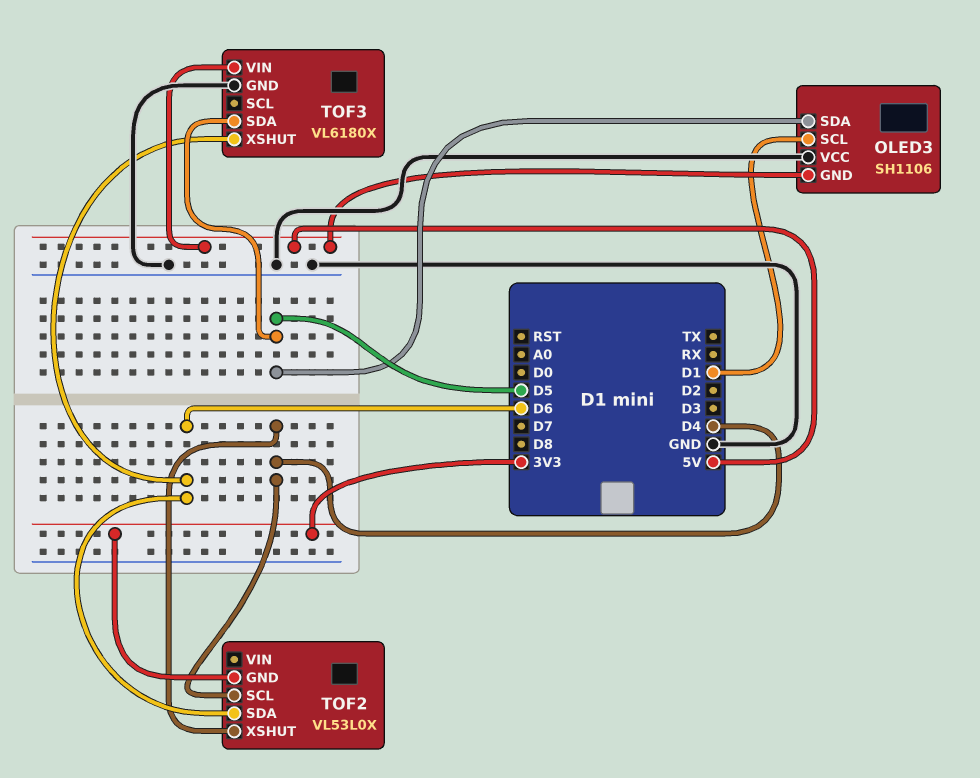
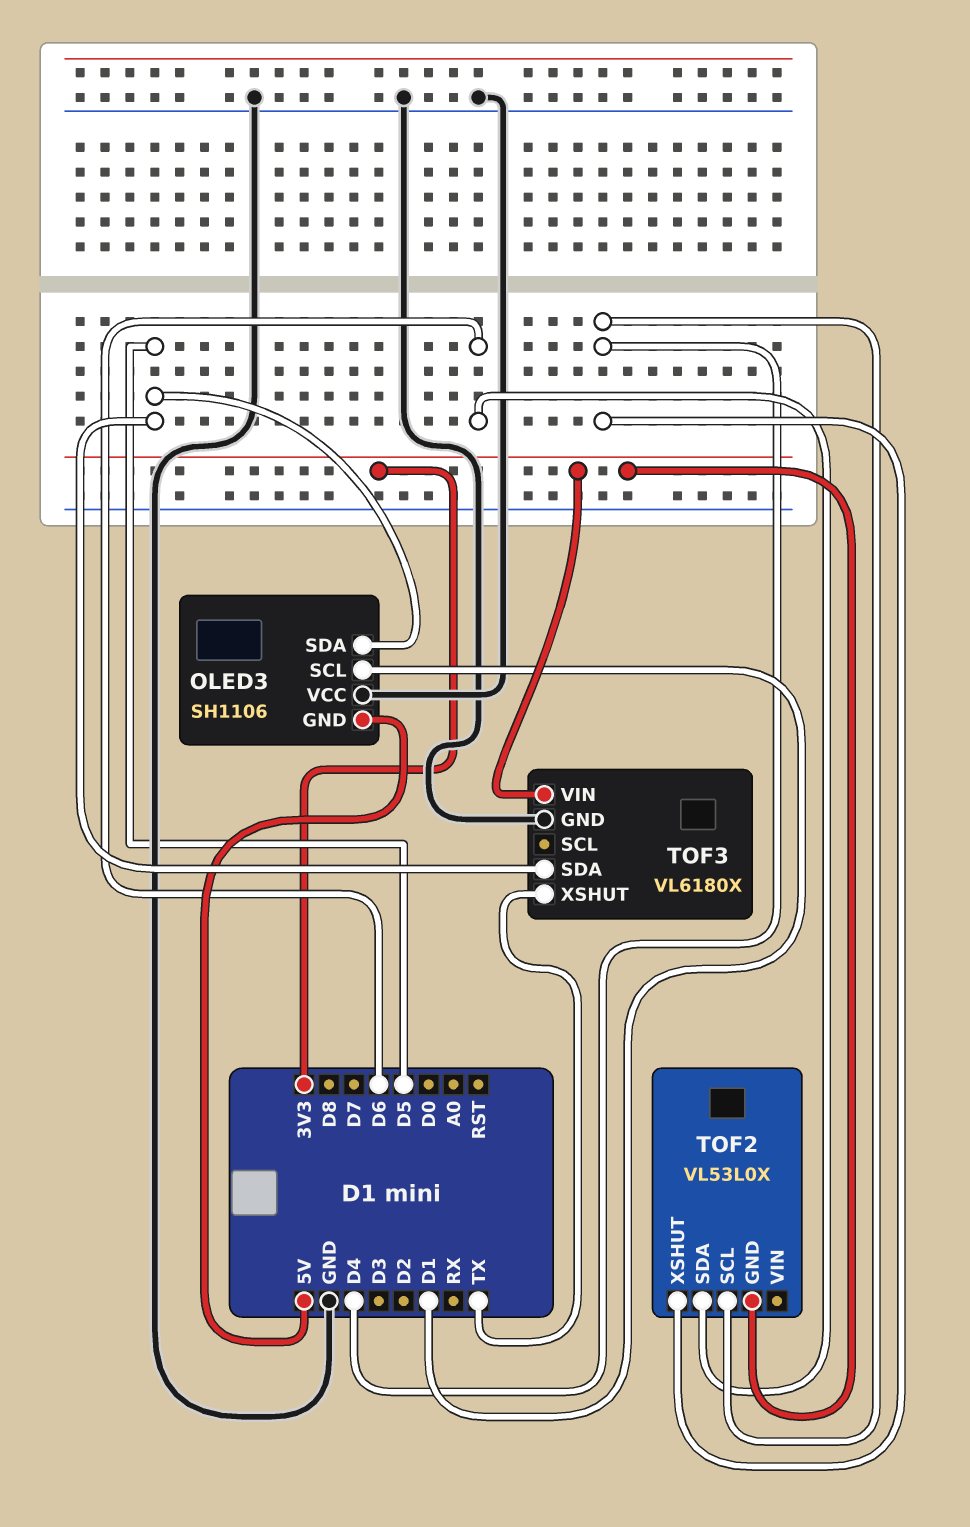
TOF3 pin VIN: 5V -> 3V3
TOF3 pin XSHUT: D6 -> TX

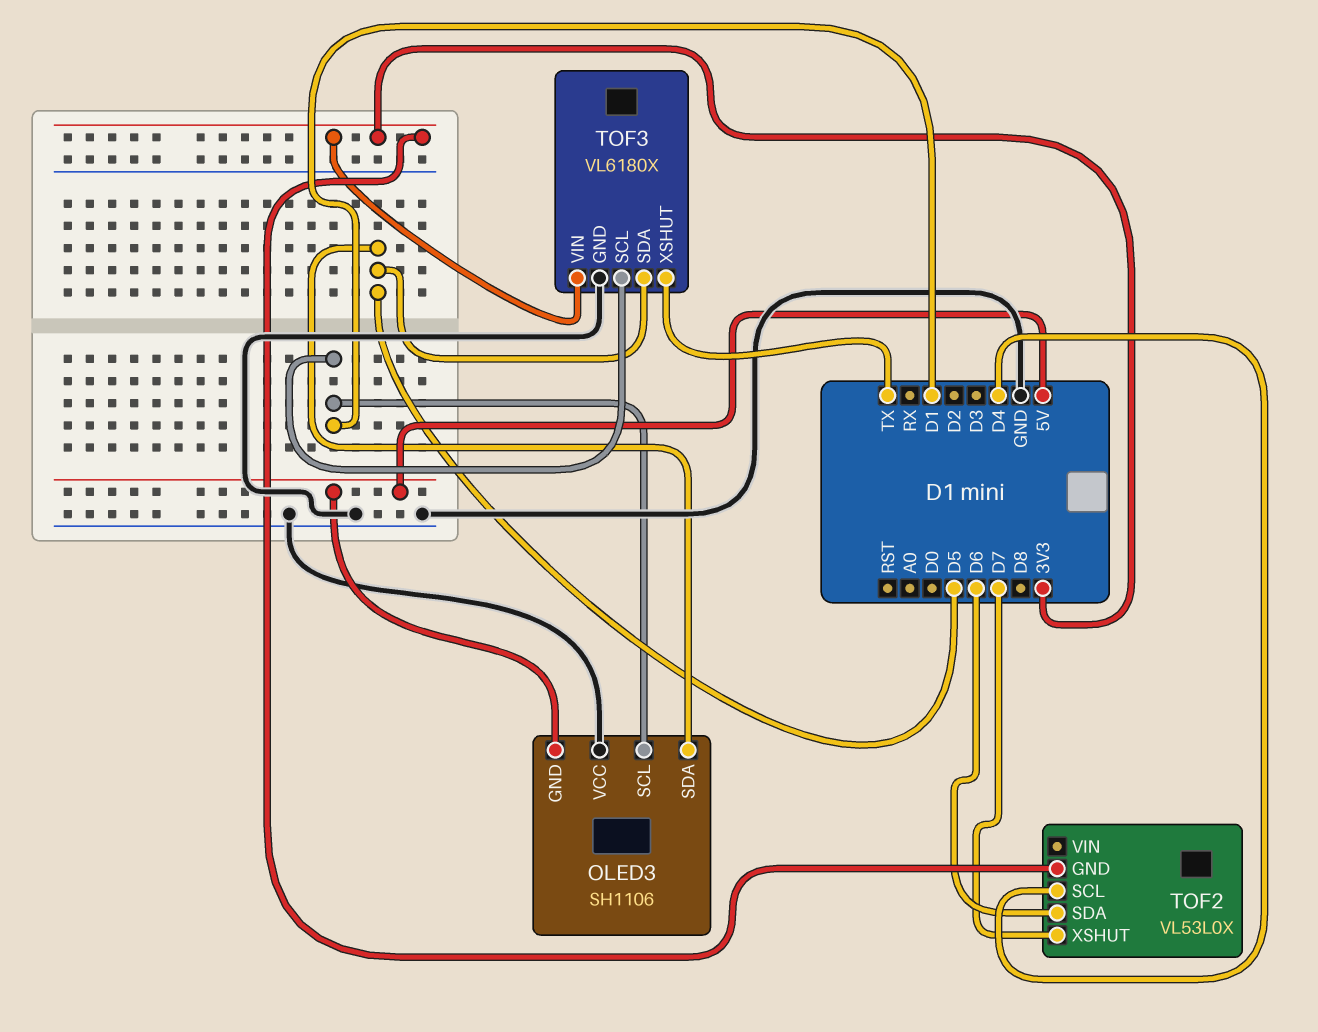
TOF2 pin XSHUT: D4 -> D7
TOF3 pin SCL: none -> D1

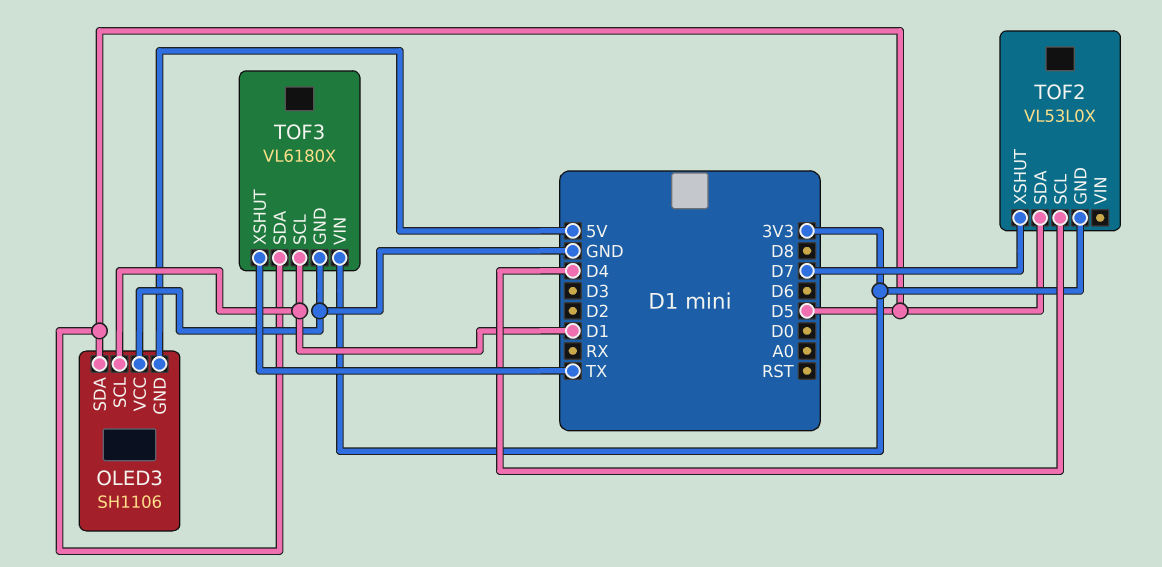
TOF2 pin SDA: D6 -> D5

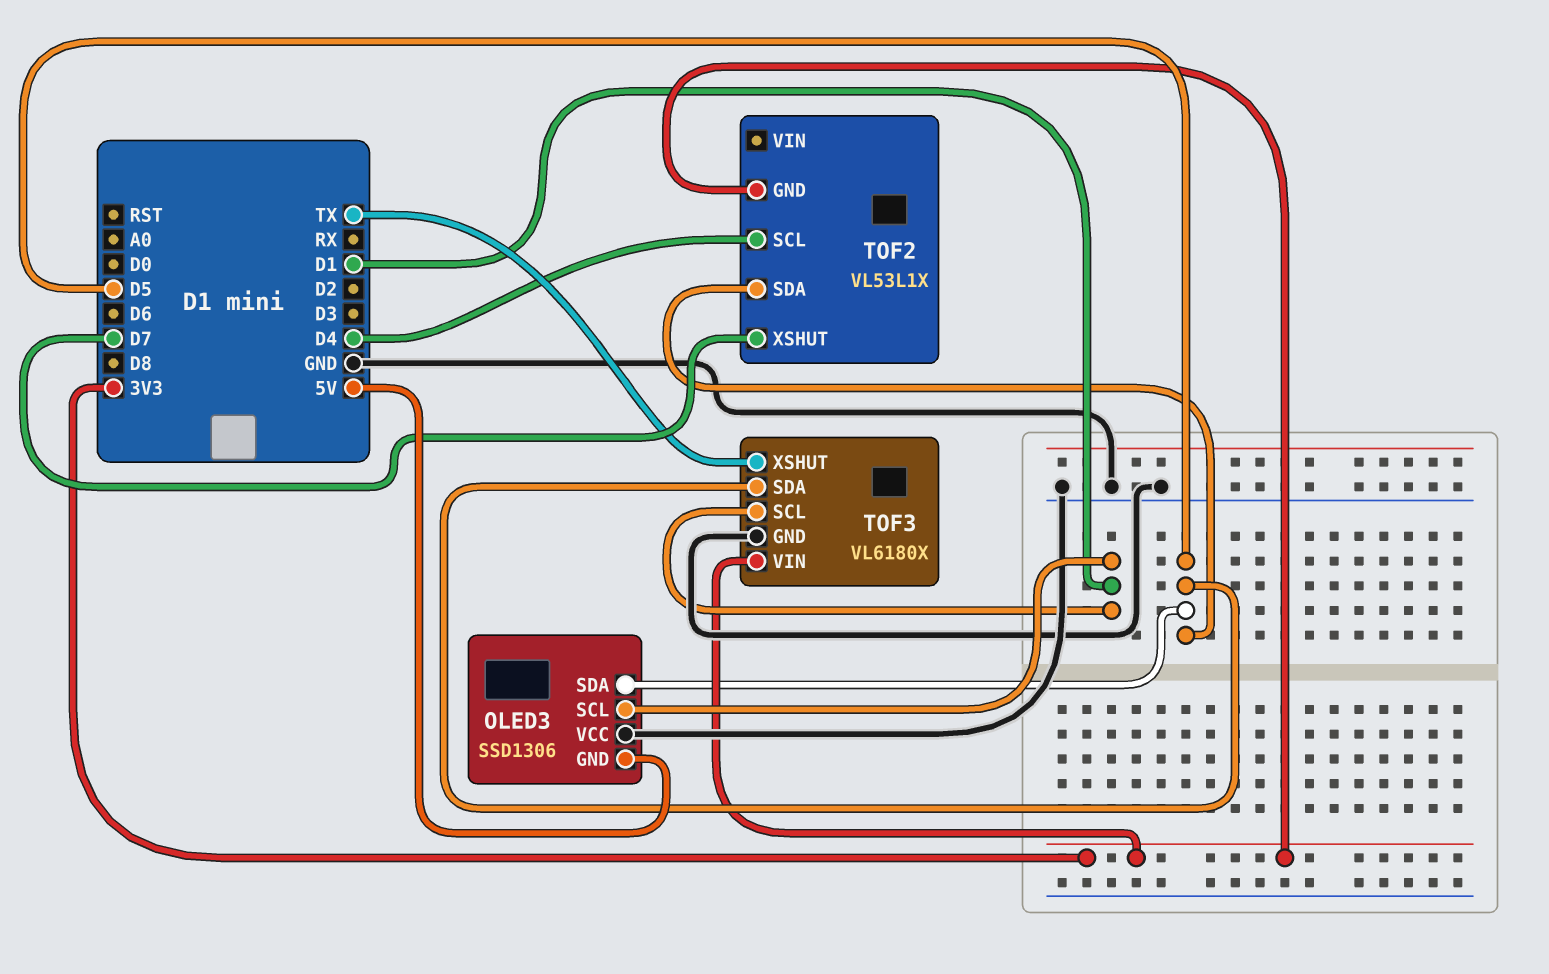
OLED3: SH1106 -> SSD1306
TOF2: VL53L0X -> VL53L1X

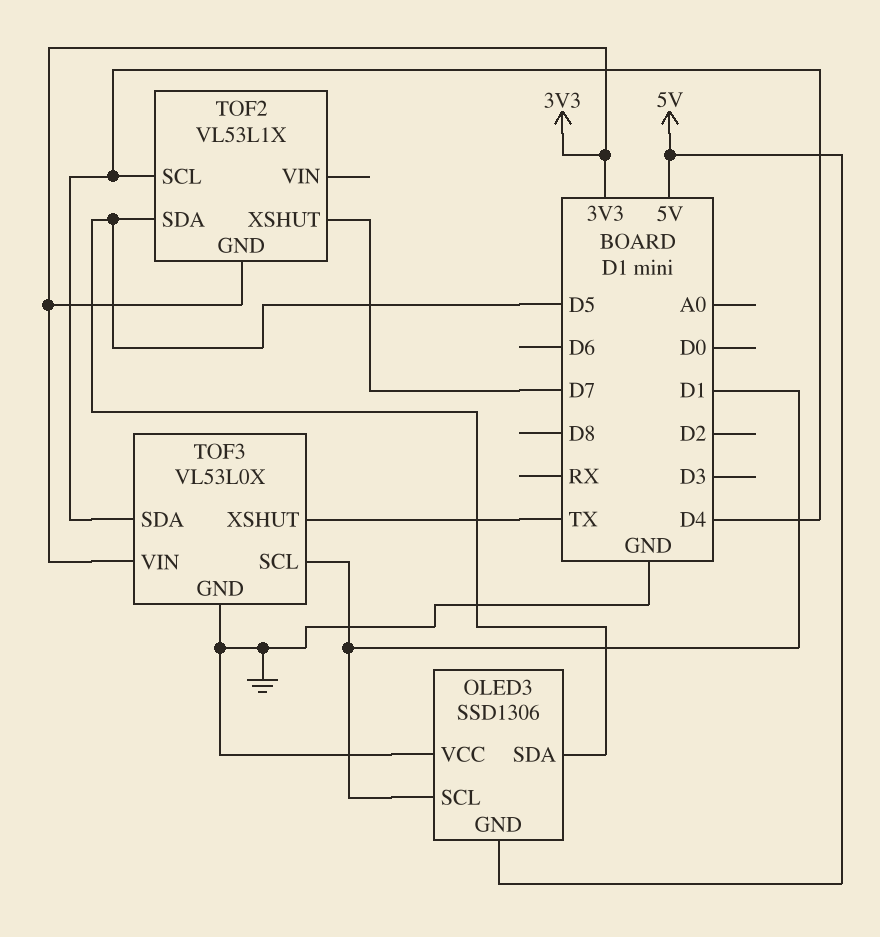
TOF3: VL6180X -> VL53L0X
TOF3 pin SDA: D5 -> D4

